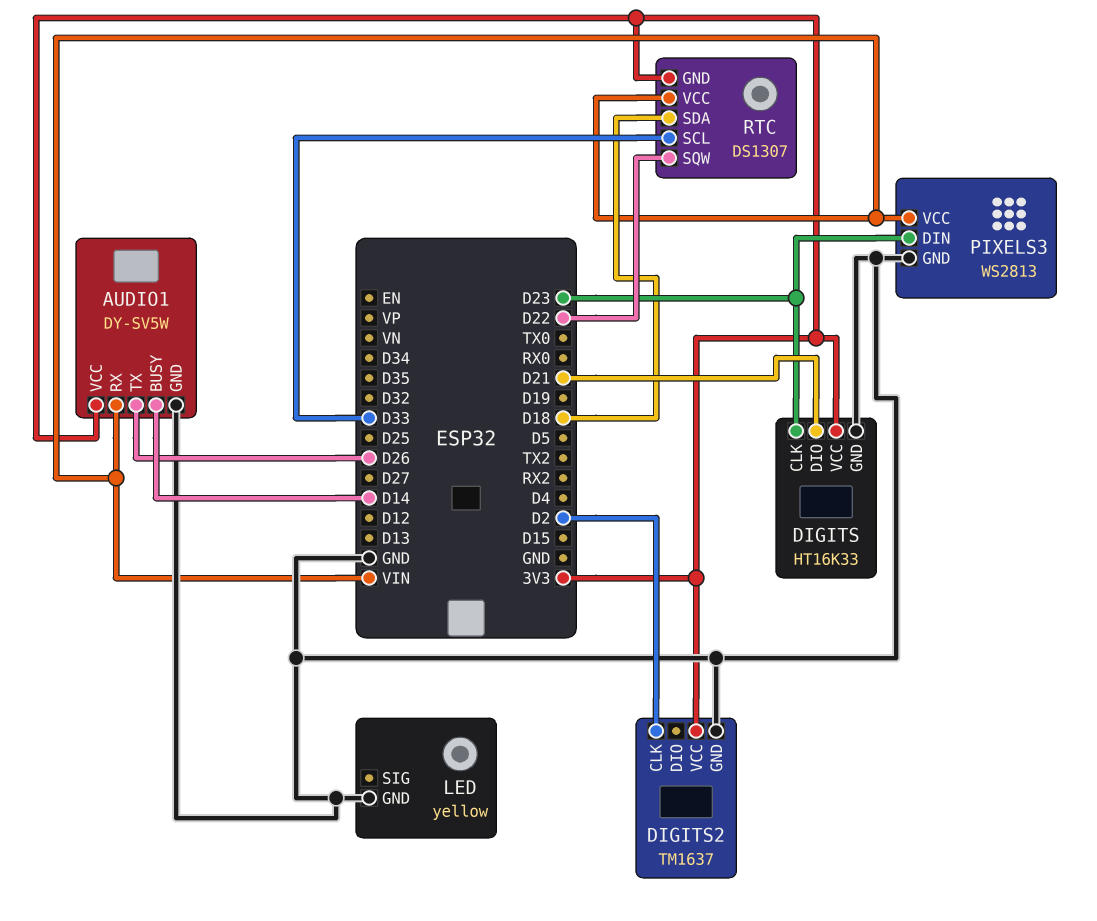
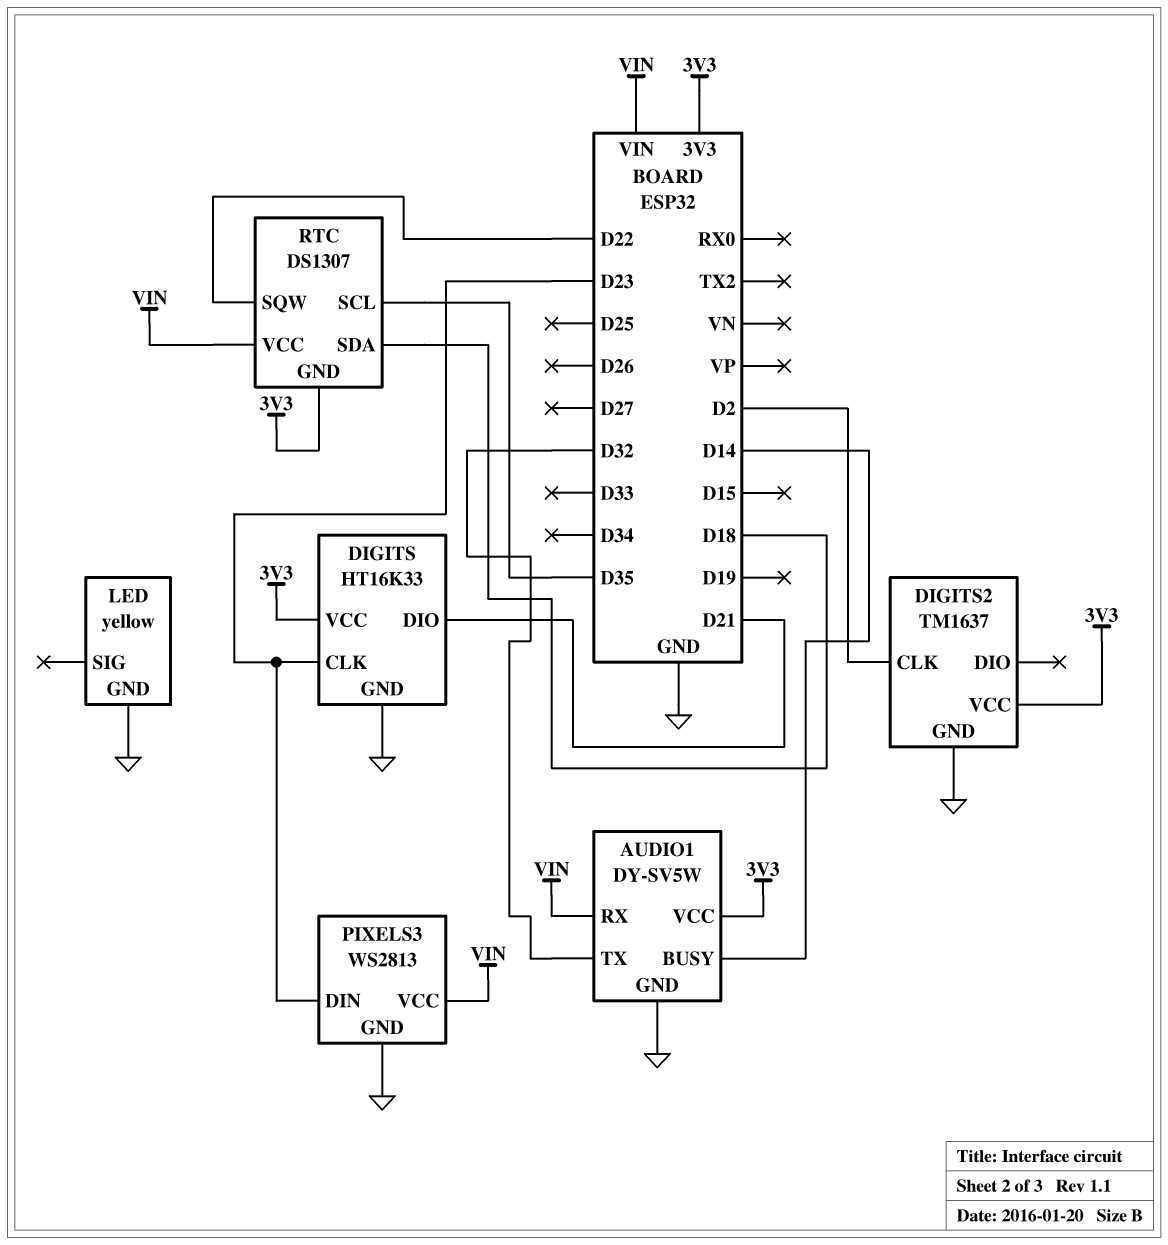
AUDIO1 pin TX: D26 -> D32
RTC pin SCL: D33 -> D35

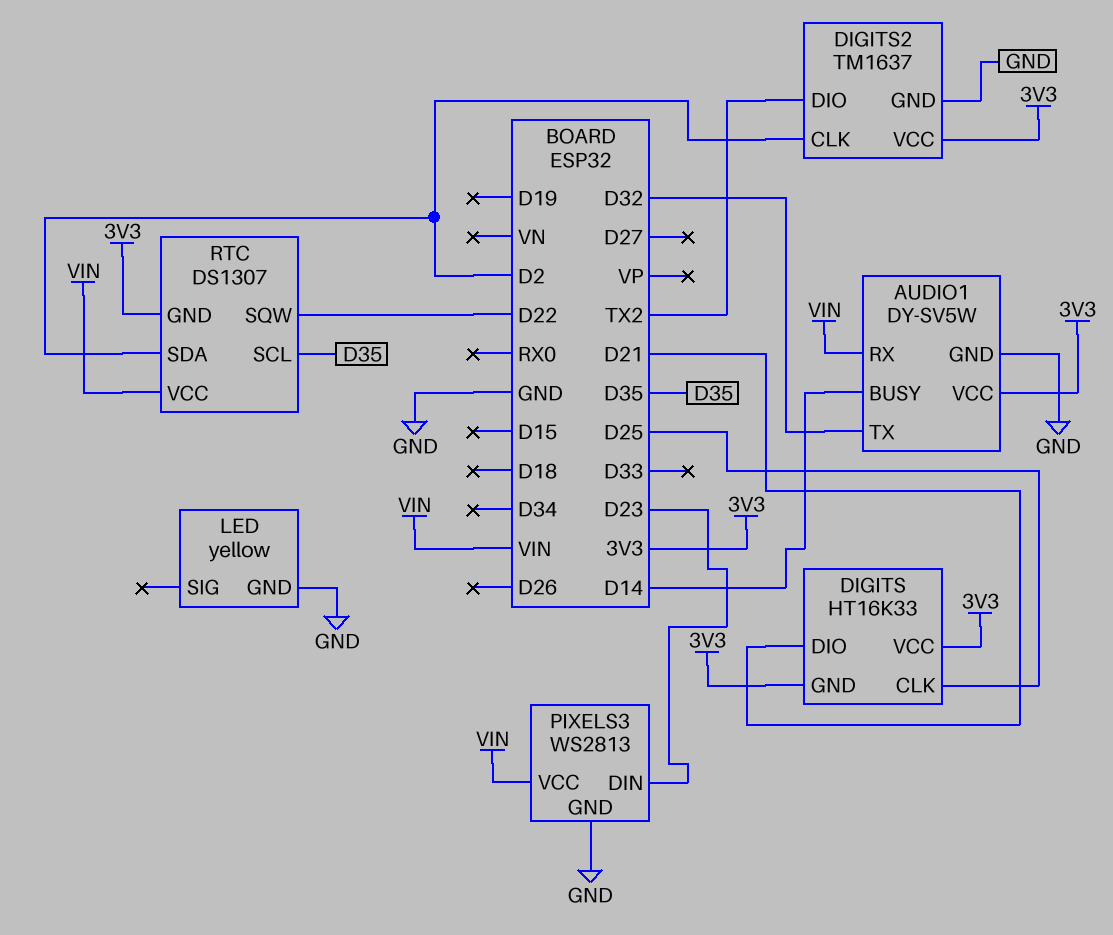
DIGITS pin CLK: D23 -> D25
DIGITS pin GND: GND -> 3V3
DIGITS2 pin DIO: none -> TX2
RTC pin SDA: D18 -> D2

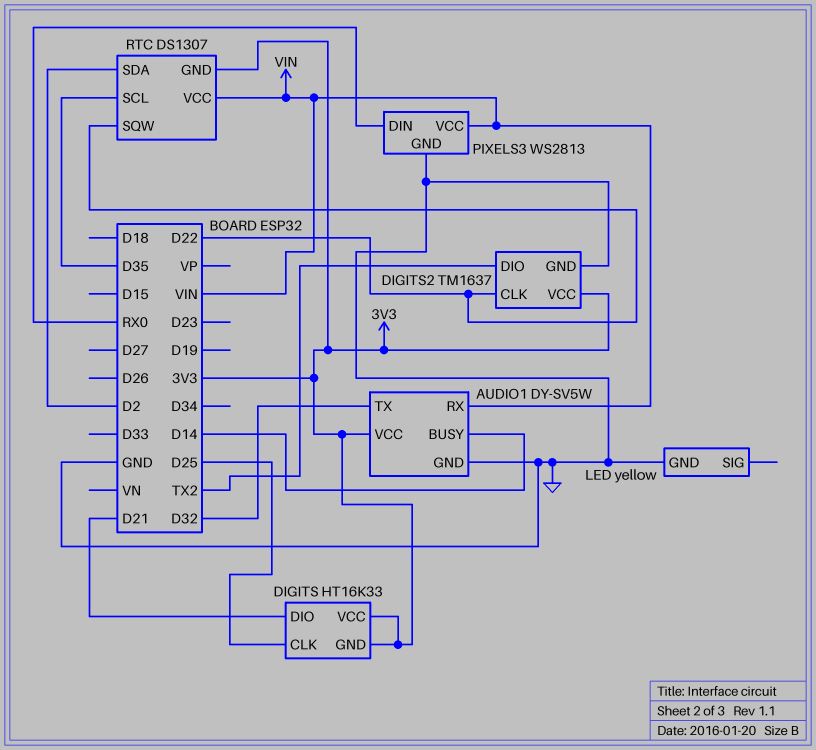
DIGITS2 pin CLK: D2 -> D22
PIXELS3 pin DIN: D23 -> RX0

